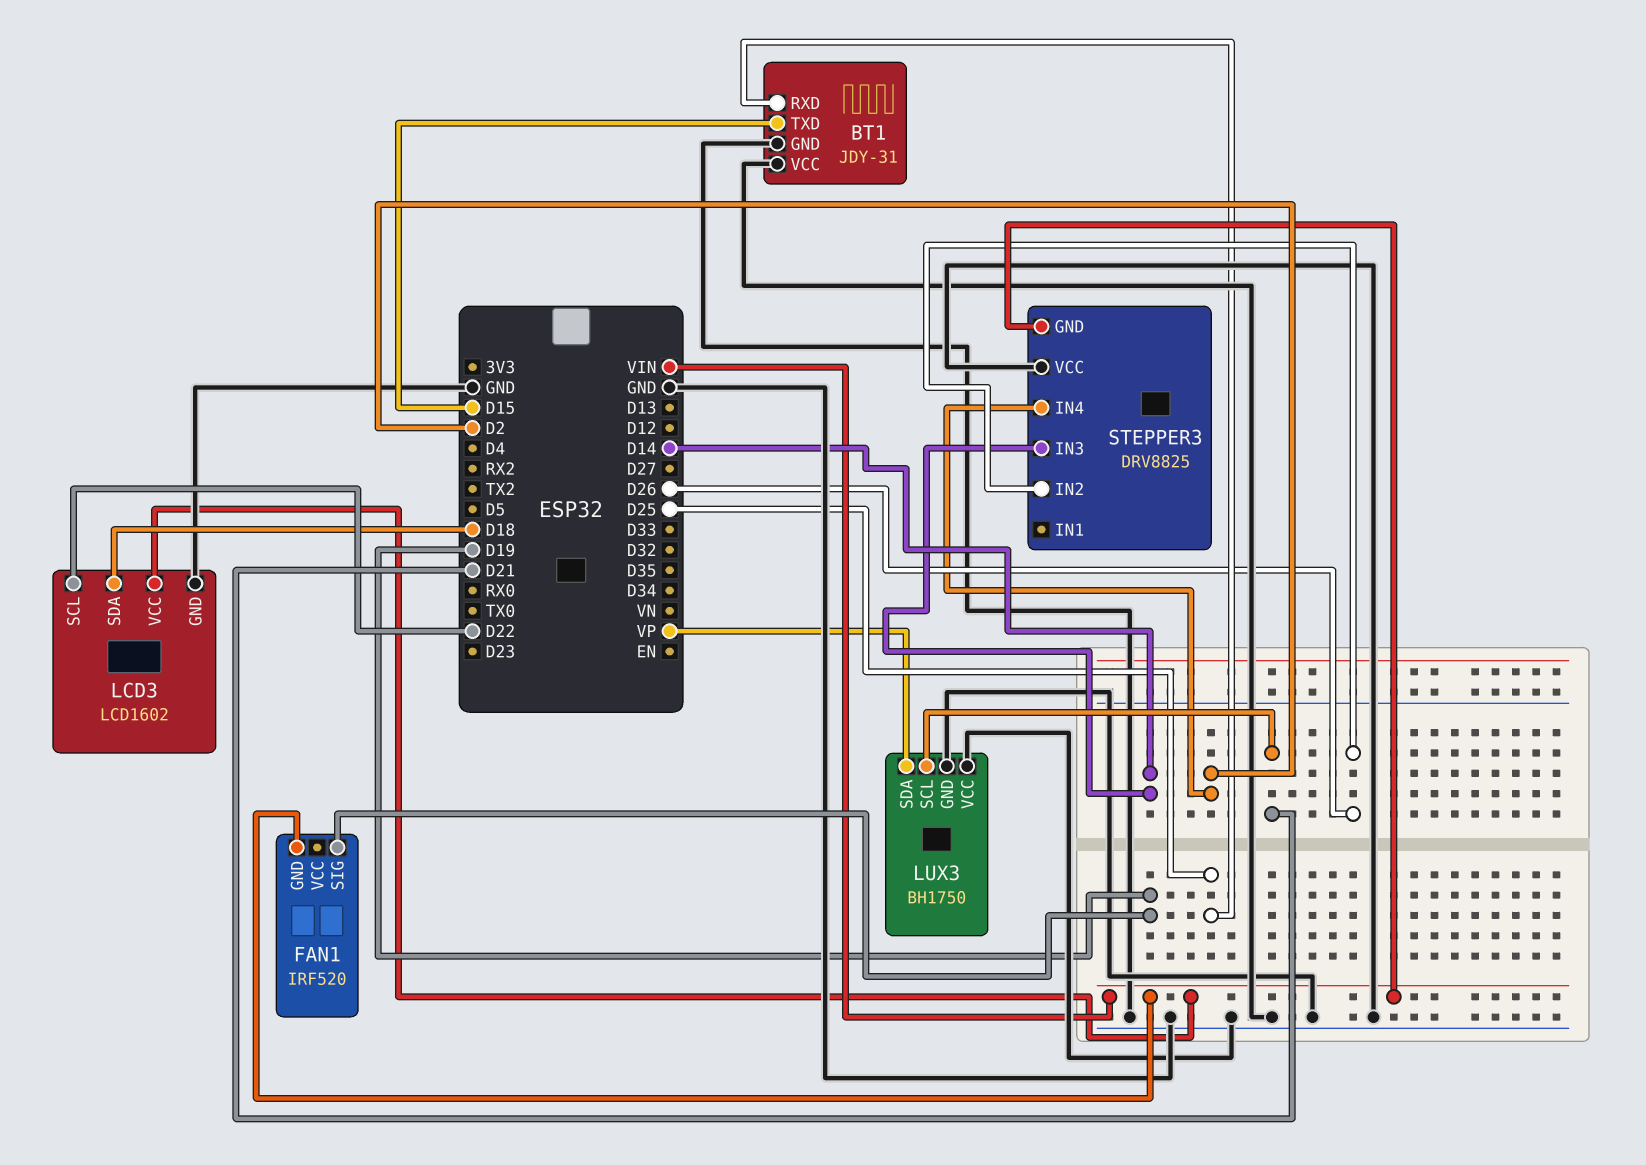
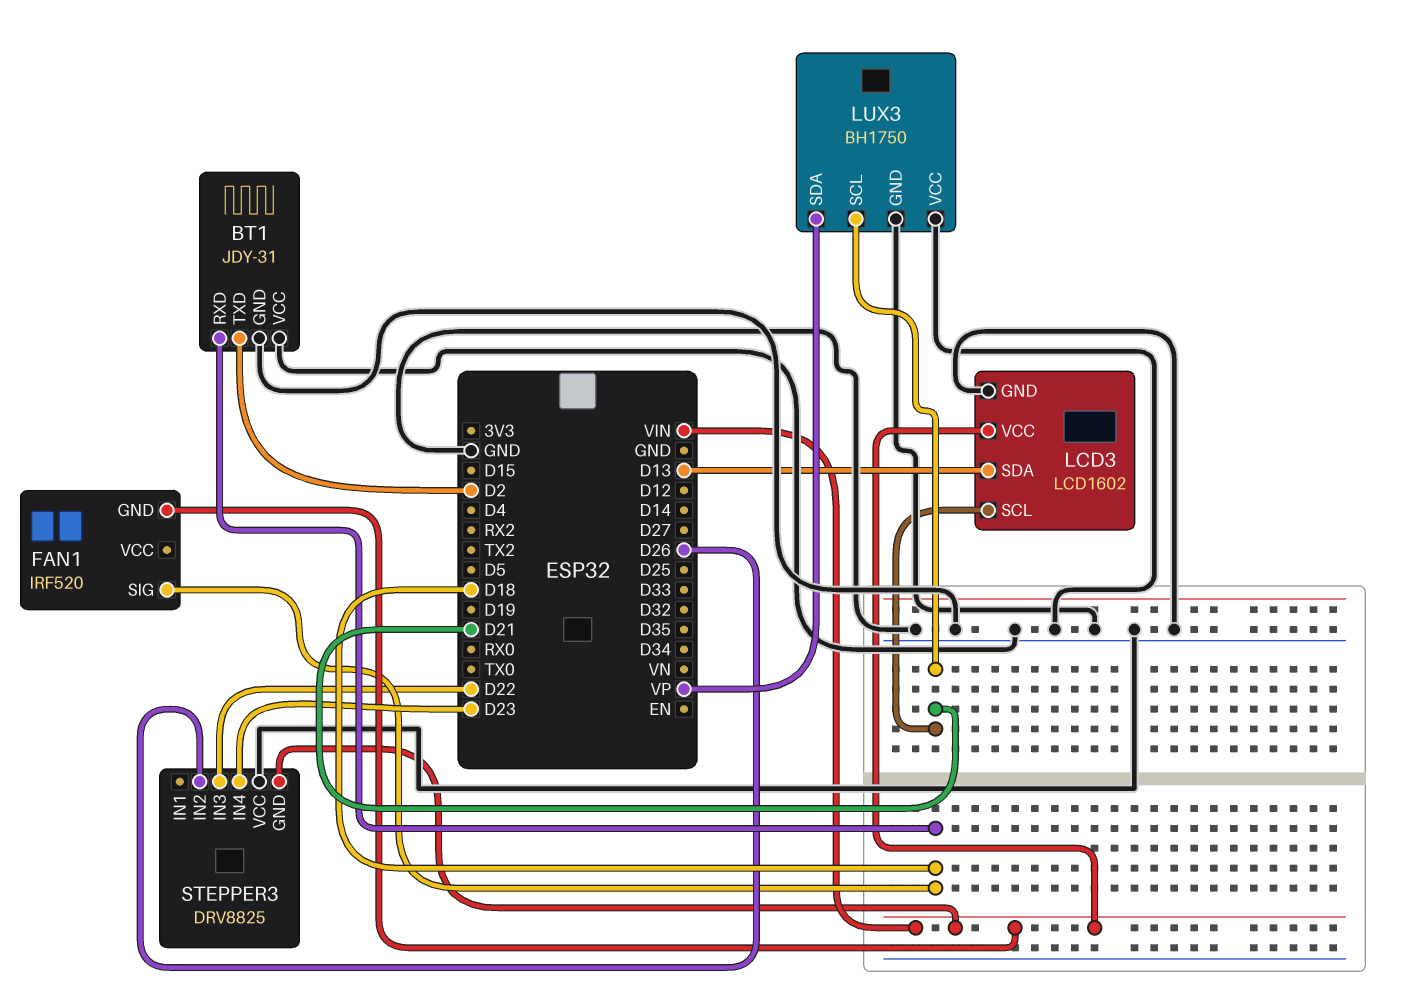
BT1 pin RXD: D25 -> D18
BT1 pin TXD: D15 -> D2
FAN1 pin SIG: D19 -> D18
LCD3 pin SCL: D22 -> D21
LCD3 pin SDA: D18 -> D13
STEPPER3 pin IN3: D14 -> D22
STEPPER3 pin IN4: D2 -> D23

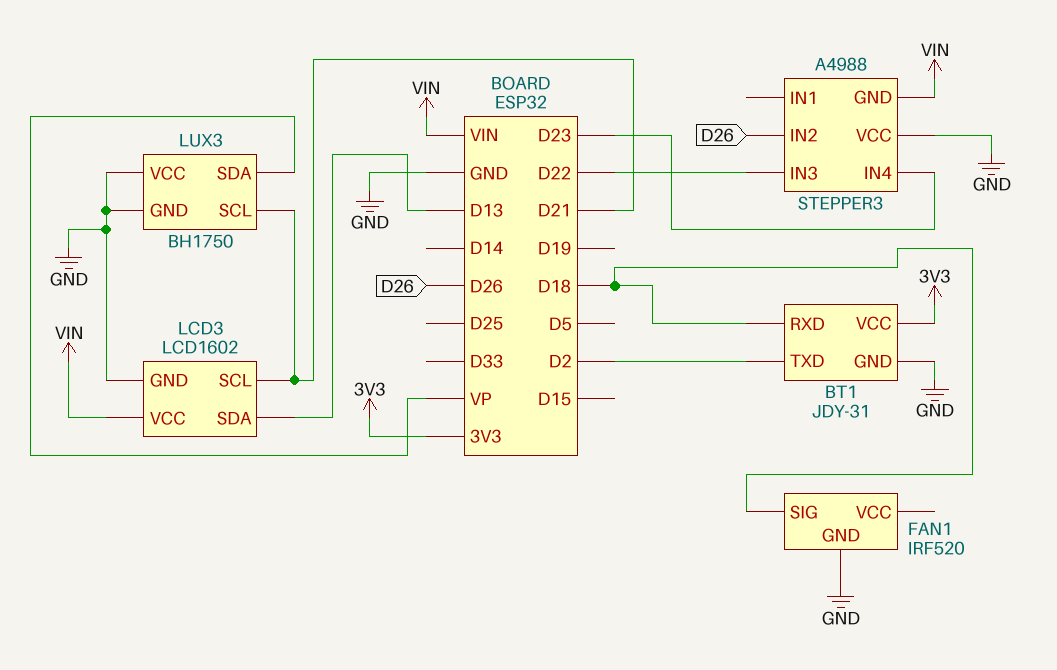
BT1 pin VCC: GND -> 3V3
FAN1 pin GND: VIN -> GND
STEPPER3: DRV8825 -> A4988

